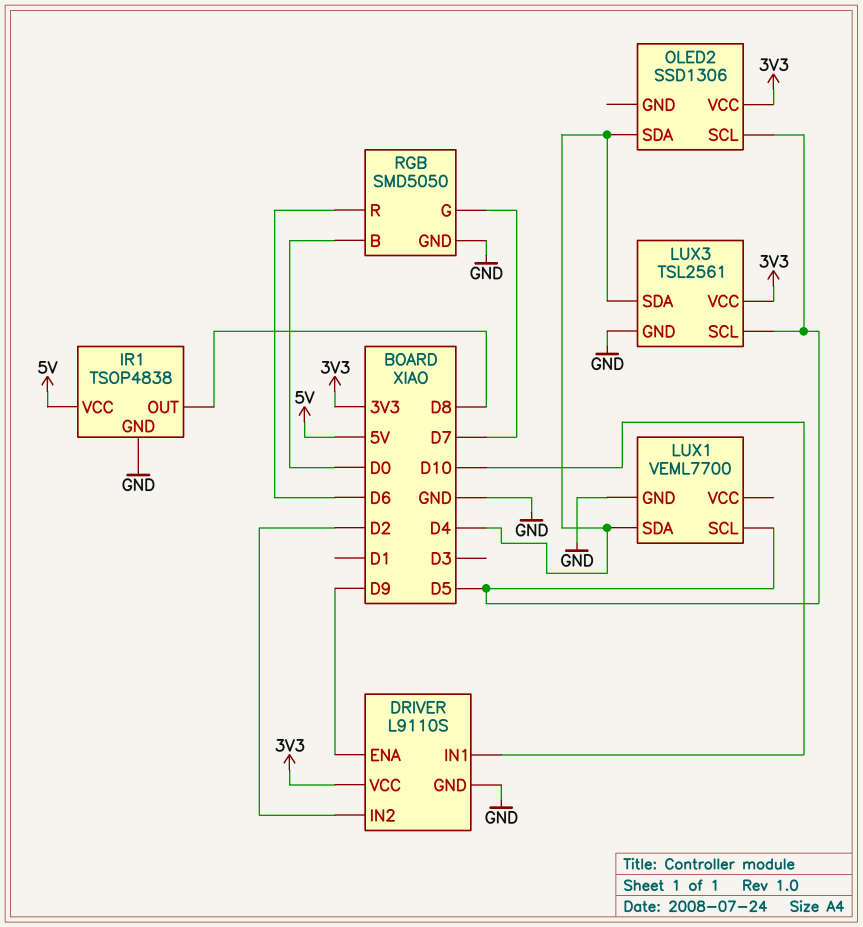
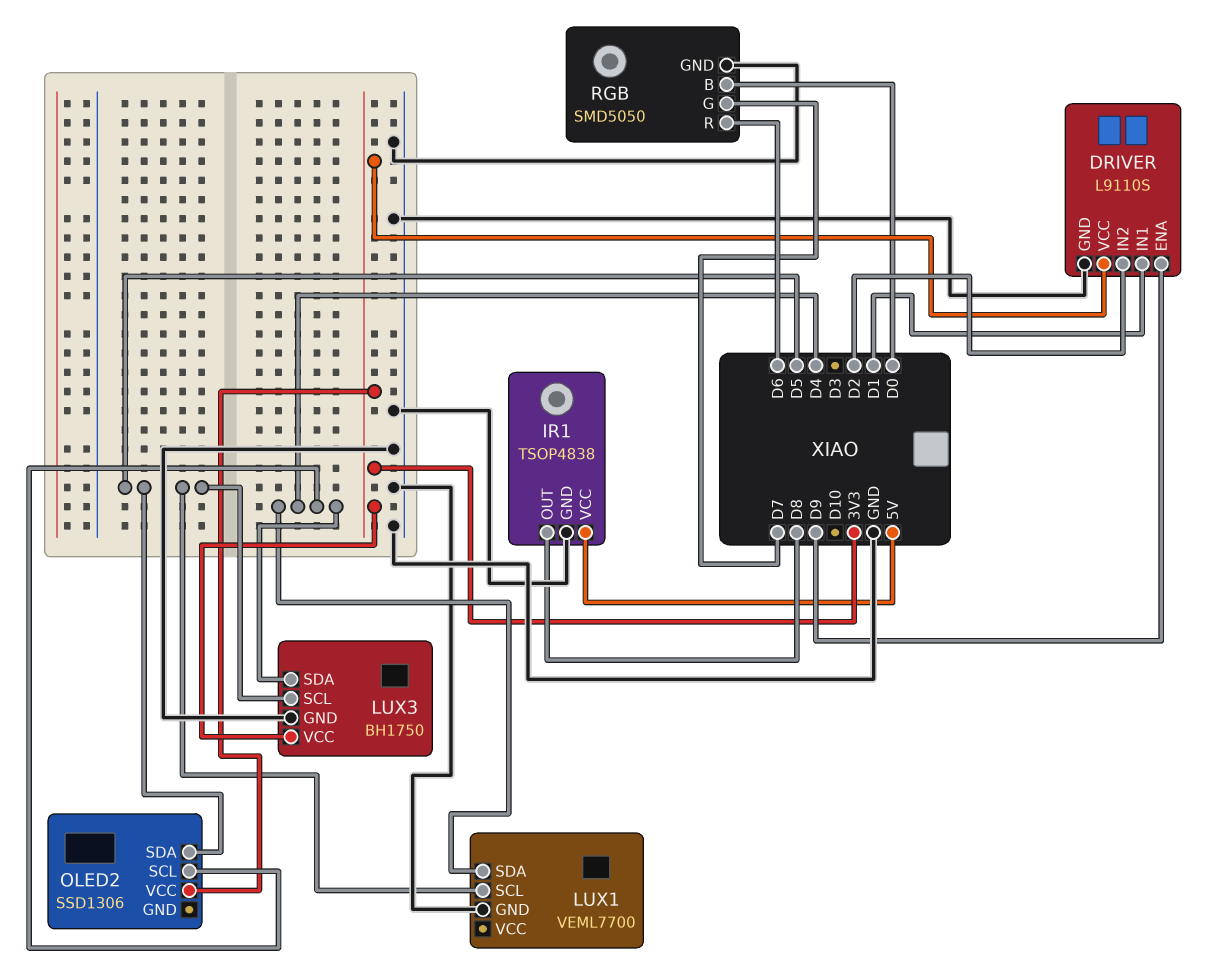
DRIVER pin IN1: D10 -> D1
LUX3: TSL2561 -> BH1750
OLED2 pin SCL: D5 -> D4
OLED2 pin SDA: D4 -> D5

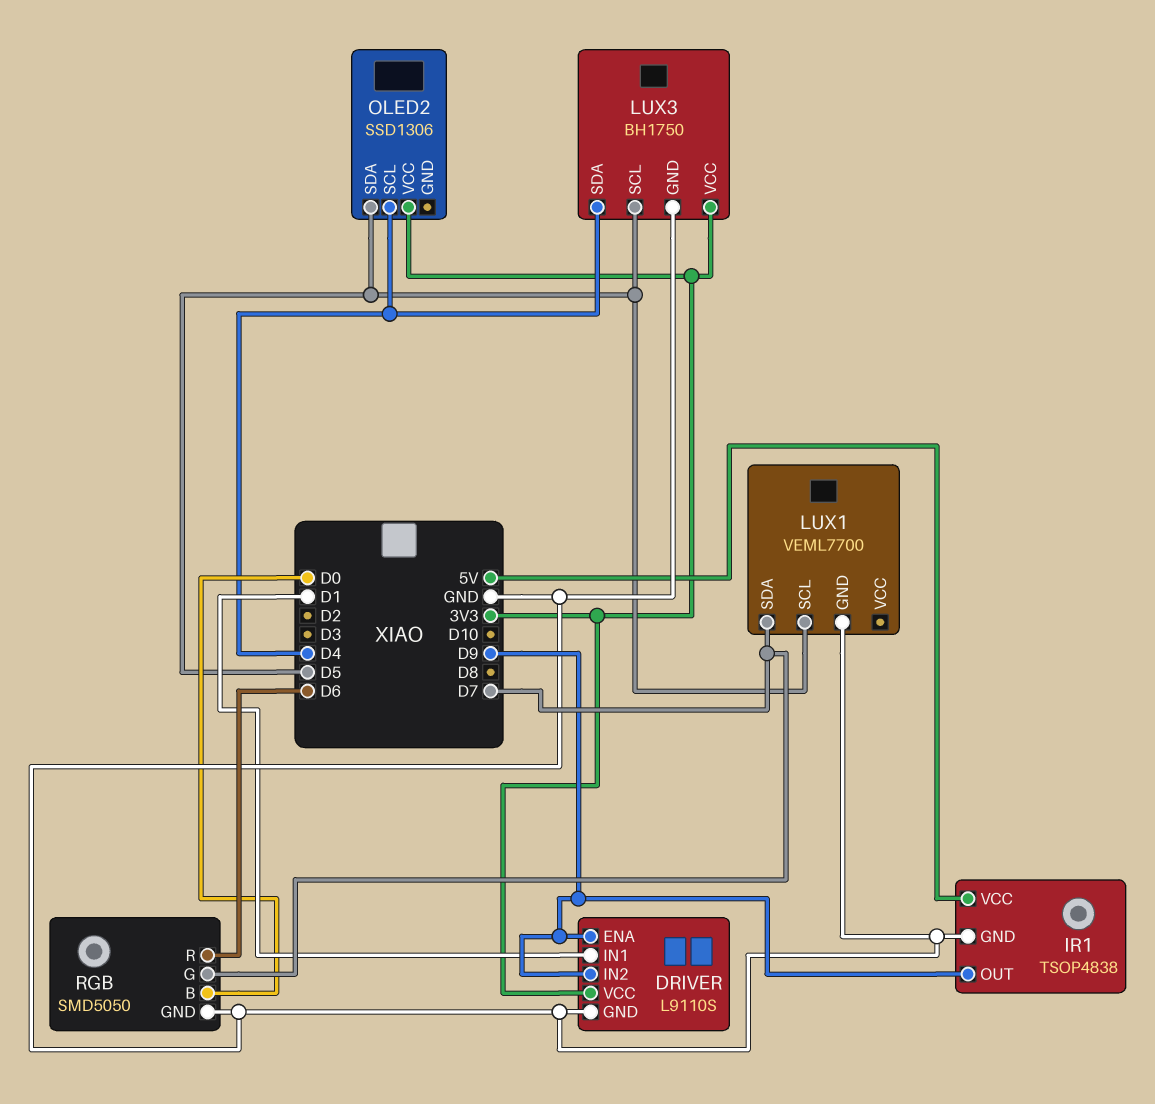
DRIVER pin IN2: D2 -> D9
IR1 pin OUT: D8 -> D9
LUX1 pin SDA: D4 -> D7

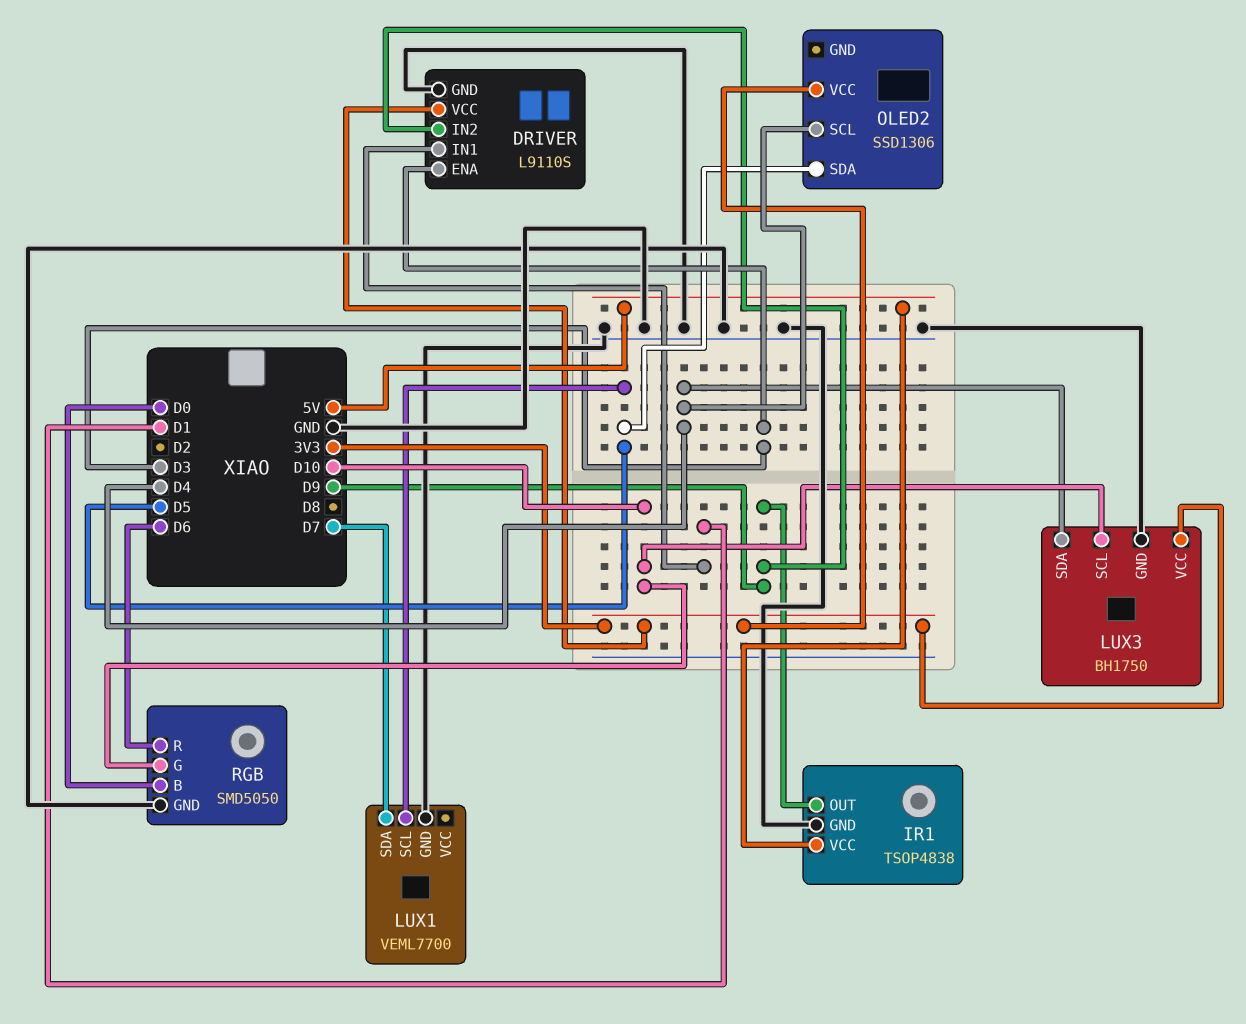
DRIVER pin ENA: D9 -> D3
LUX3 pin SCL: D5 -> D10
RGB pin G: D7 -> D10

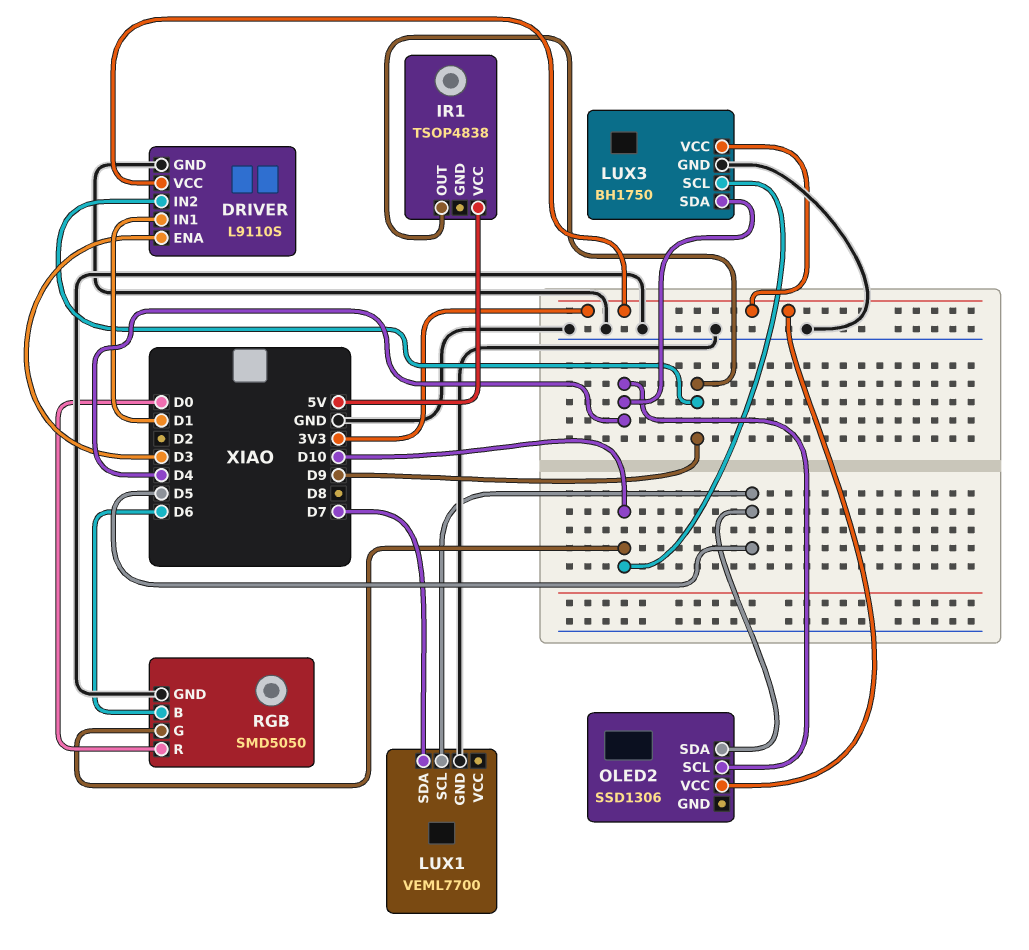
IR1 pin GND: GND -> none
RGB pin B: D0 -> D6
RGB pin R: D6 -> D0

